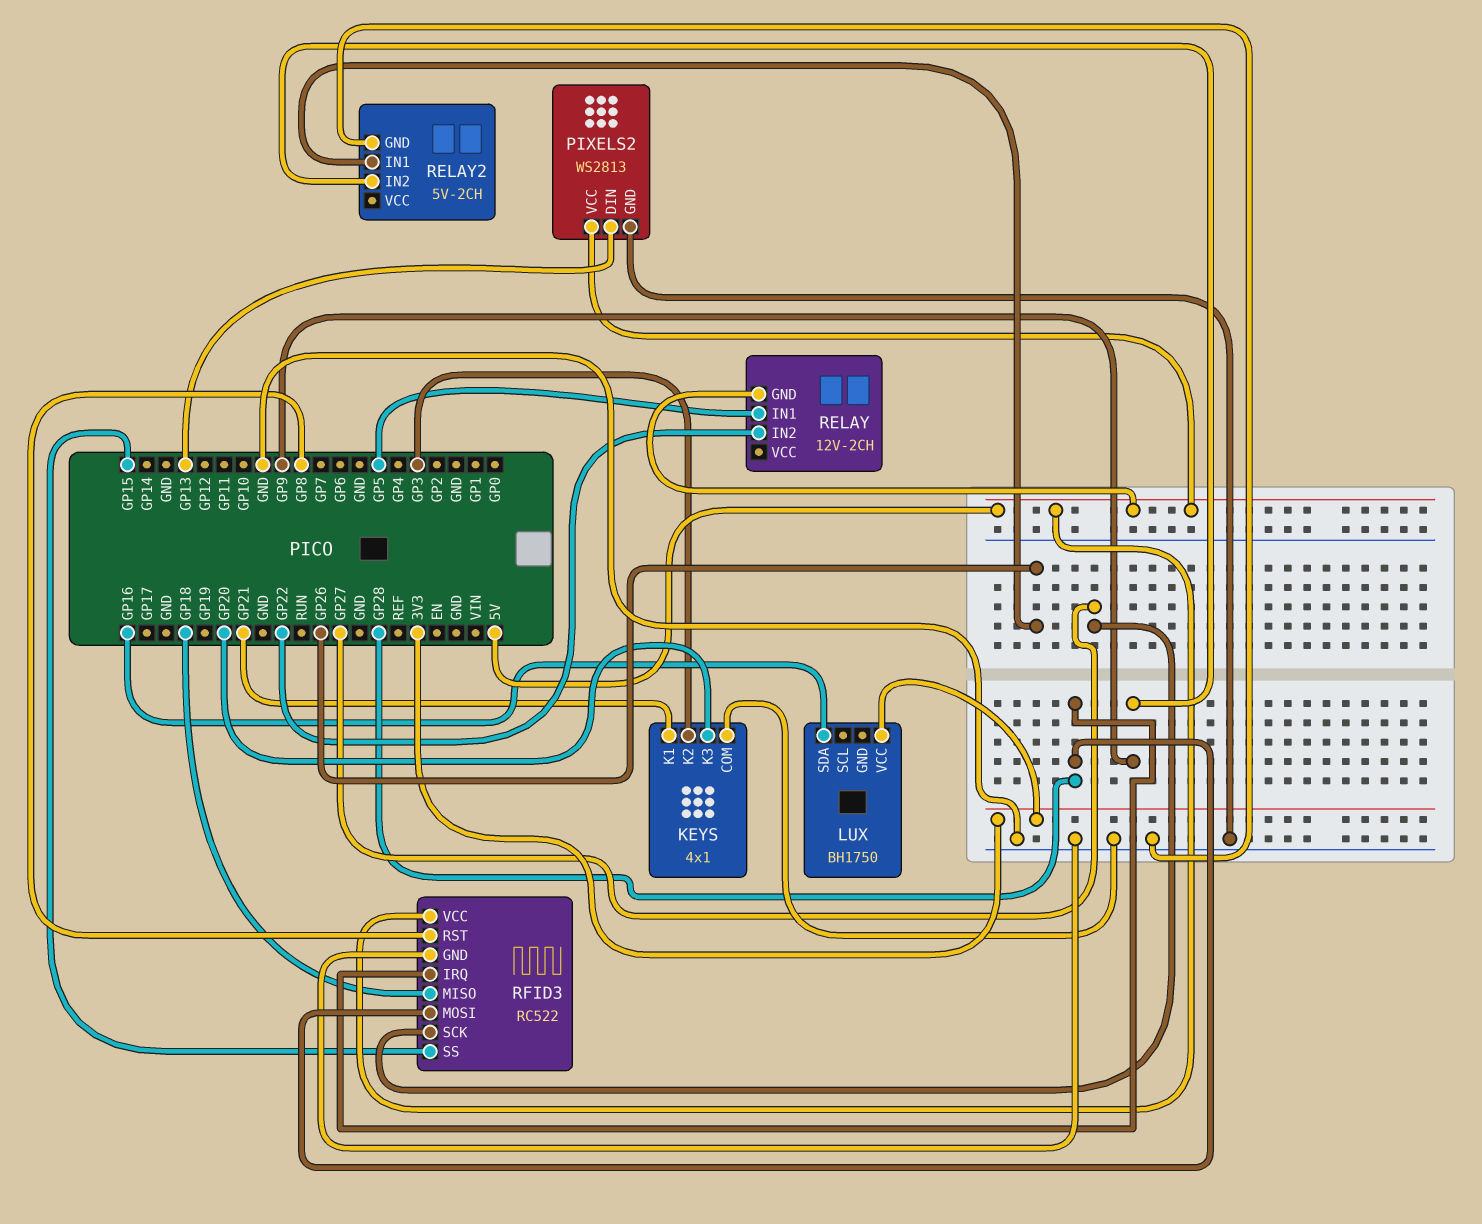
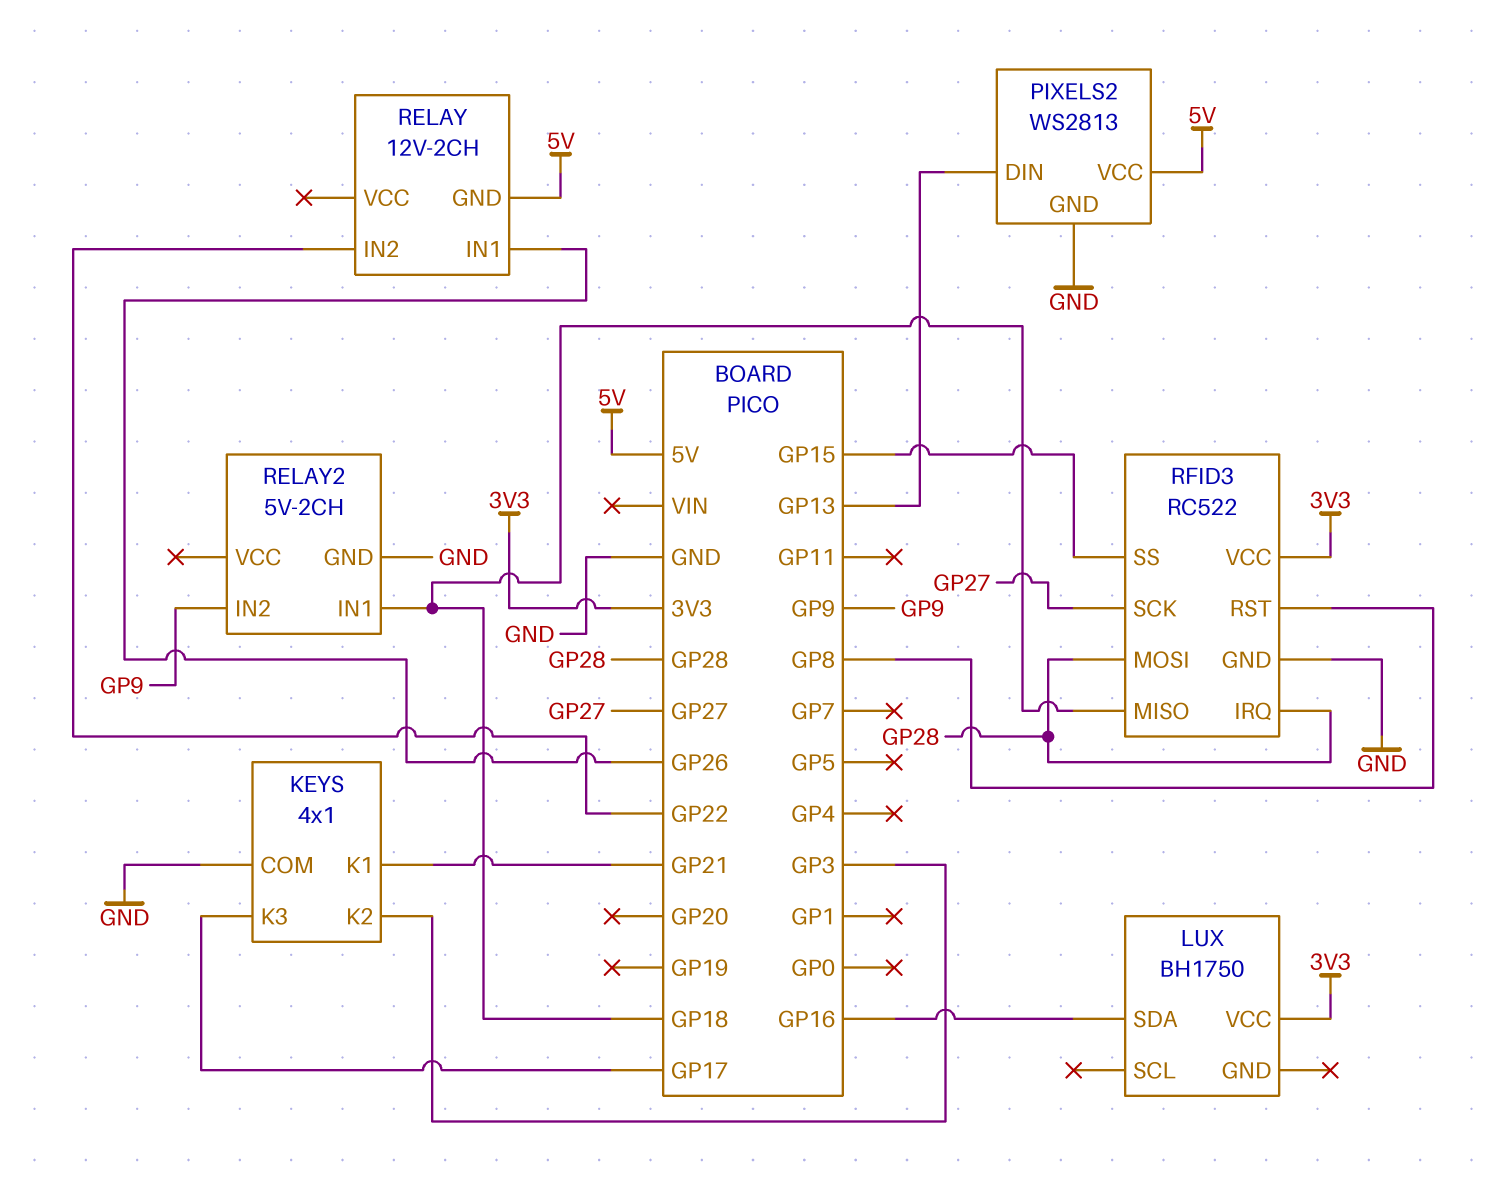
KEYS pin K3: GP20 -> GP17
RELAY pin IN1: GP5 -> GP26
RELAY2 pin IN1: GP26 -> GP18
RFID3 pin VCC: 5V -> 3V3

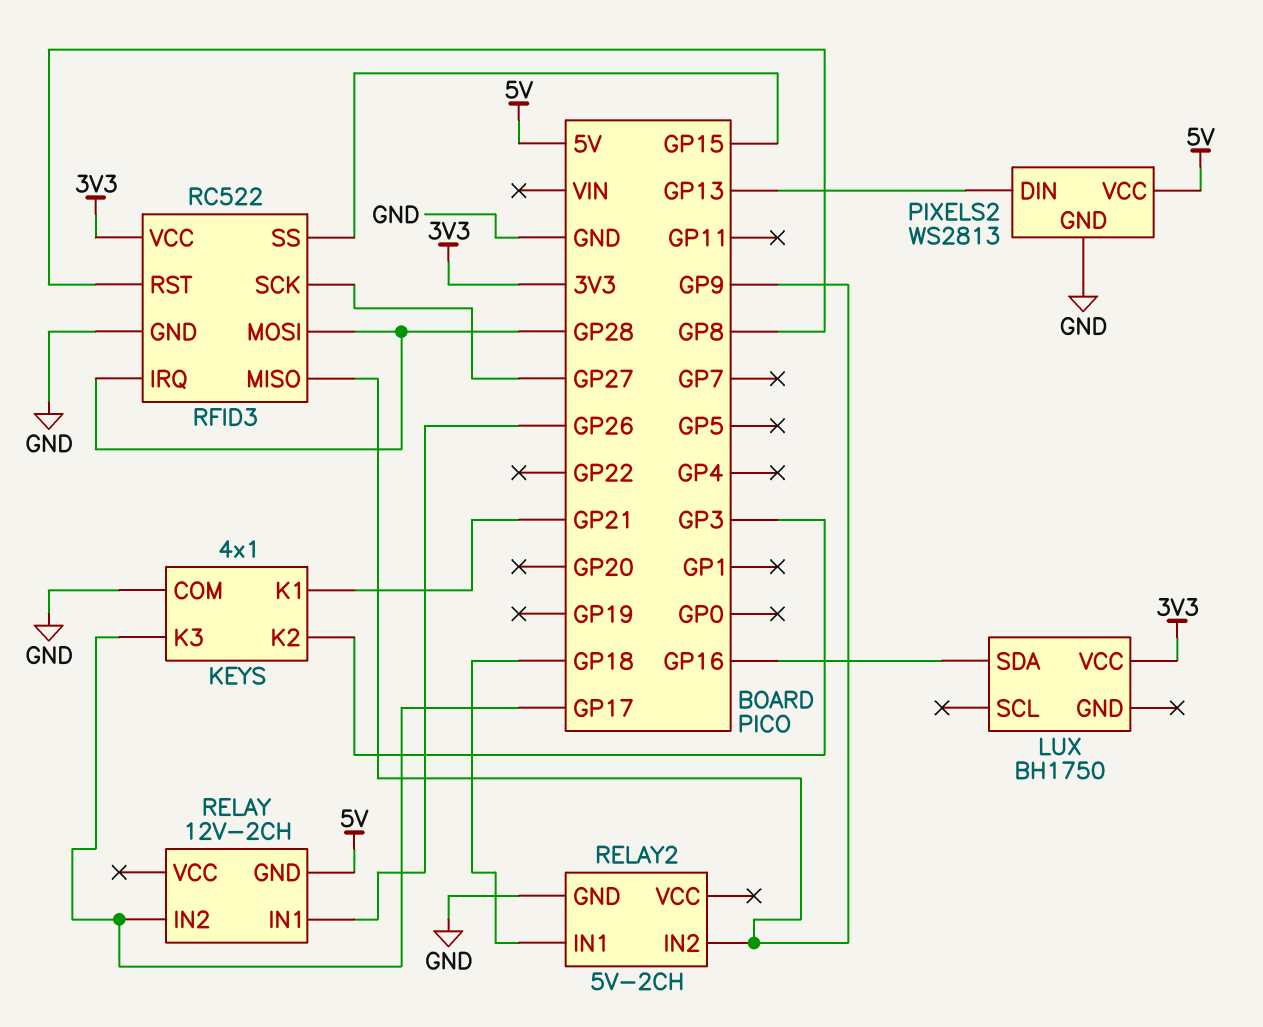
RELAY pin IN2: GP22 -> GP17
RFID3 pin MISO: GP18 -> GP9

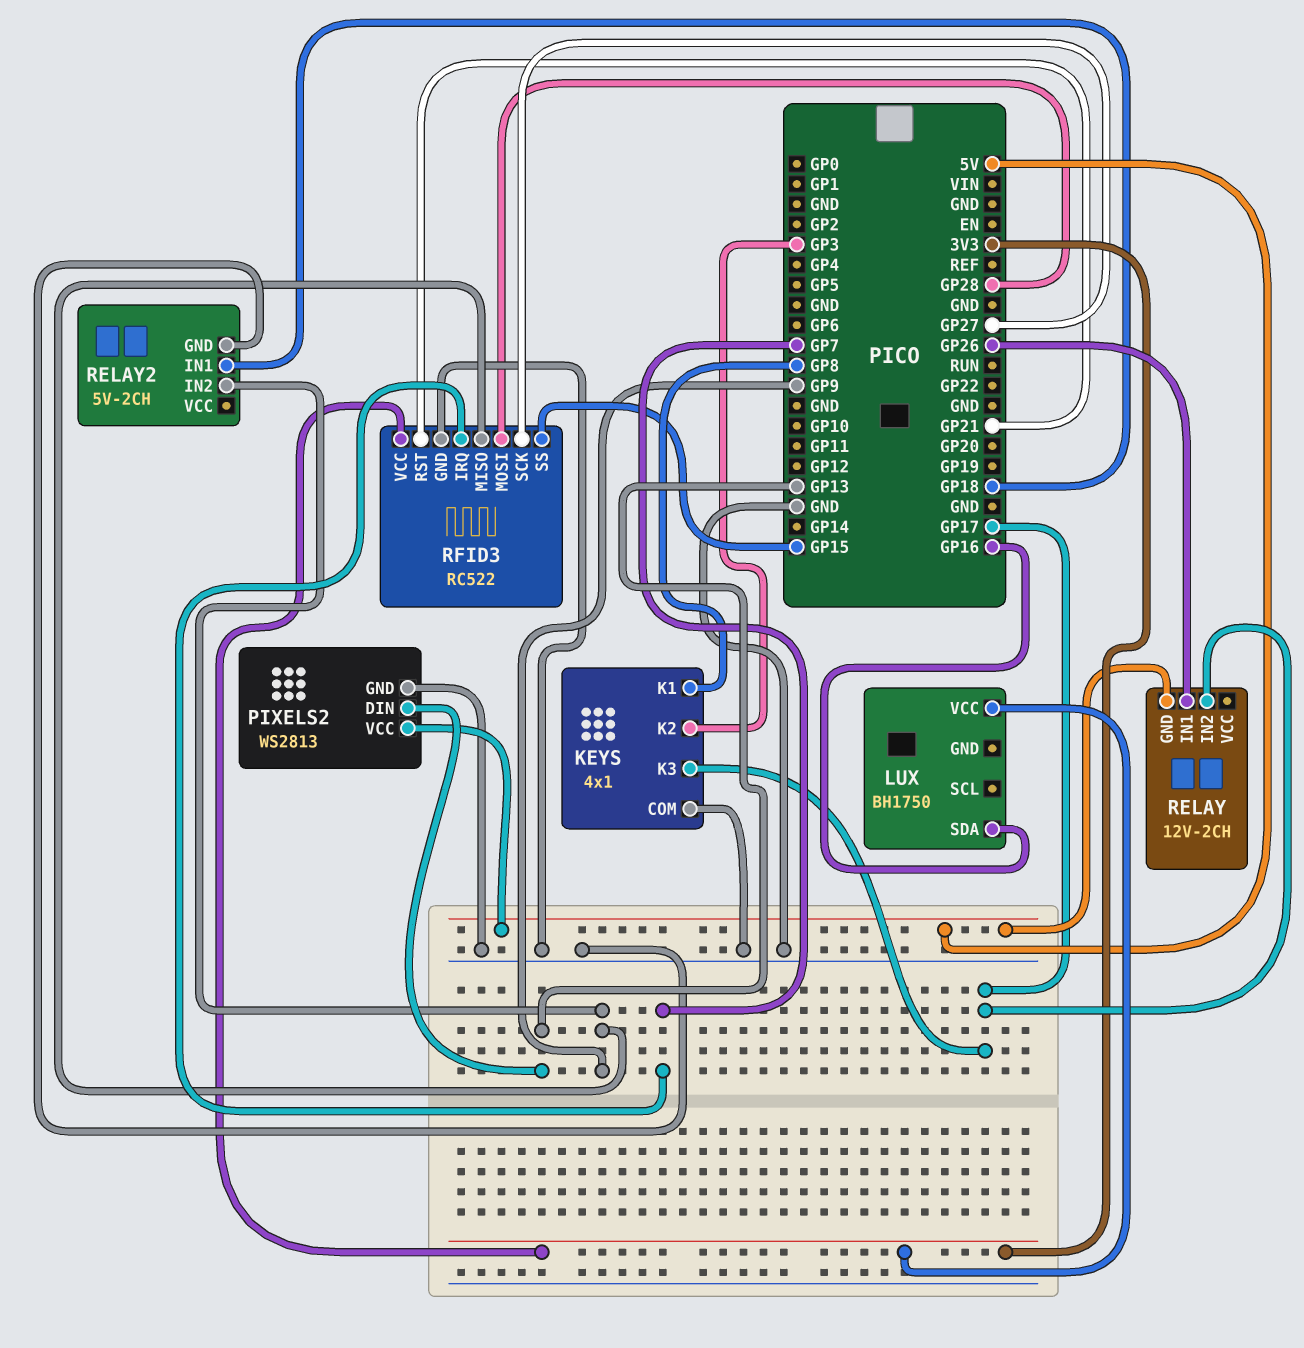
KEYS pin K1: GP21 -> GP8
RFID3 pin IRQ: GP28 -> GP7
RFID3 pin RST: GP8 -> GP21

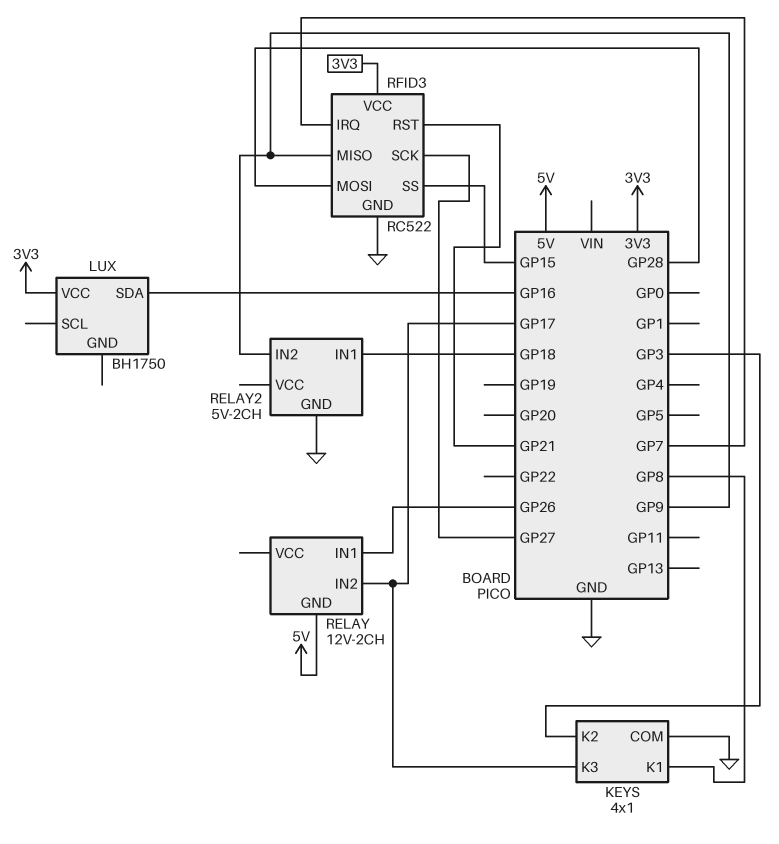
PIXELS2: WS2813 -> none
PIXELS2 pin DIN: GP13 -> none
PIXELS2 pin GND: GND -> none
PIXELS2 pin VCC: 5V -> none

